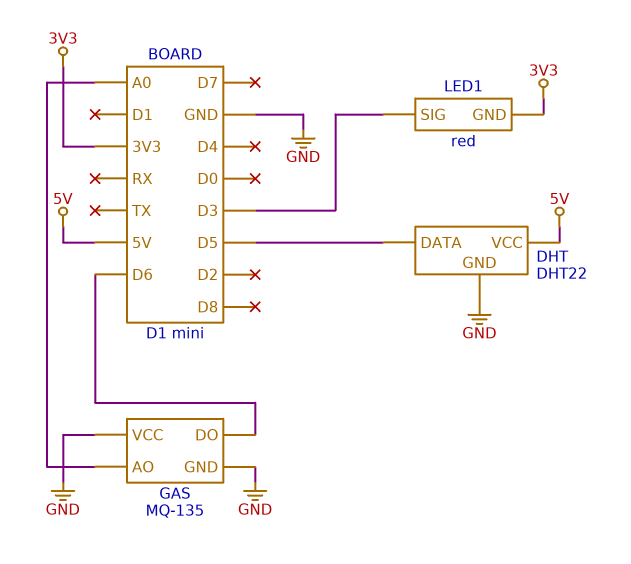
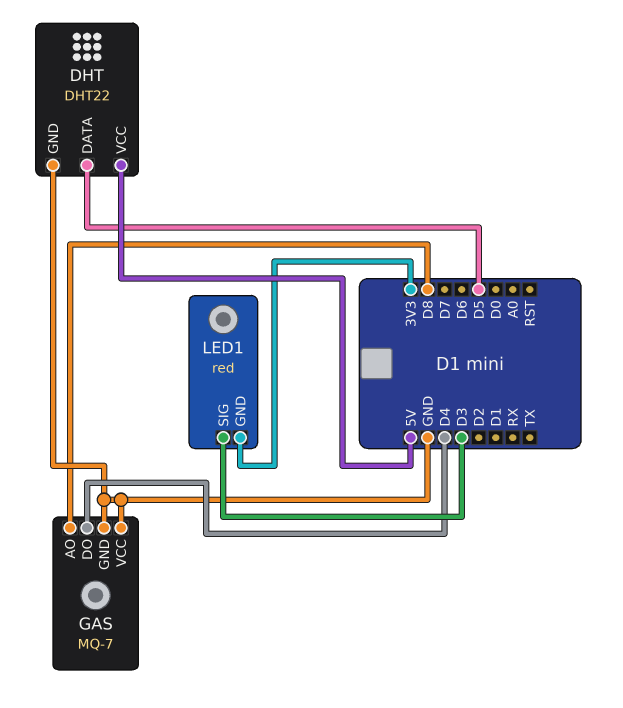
GAS: MQ-135 -> MQ-7
GAS pin AO: A0 -> D8
GAS pin DO: D6 -> D4

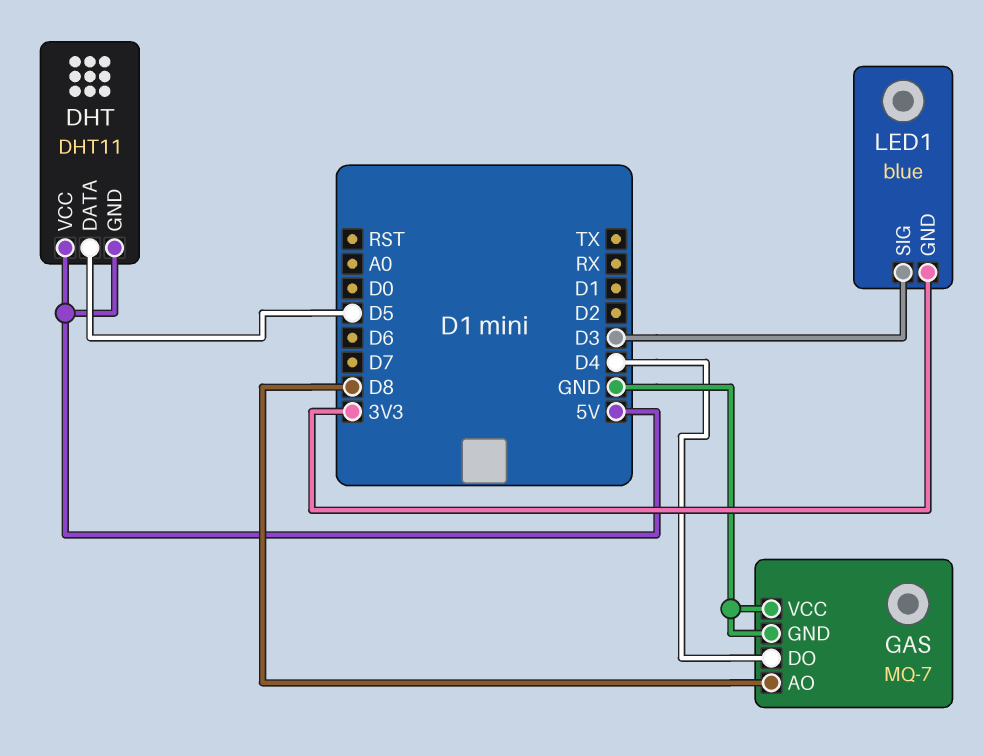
DHT: DHT22 -> DHT11
DHT pin GND: GND -> 5V
LED1: red -> blue

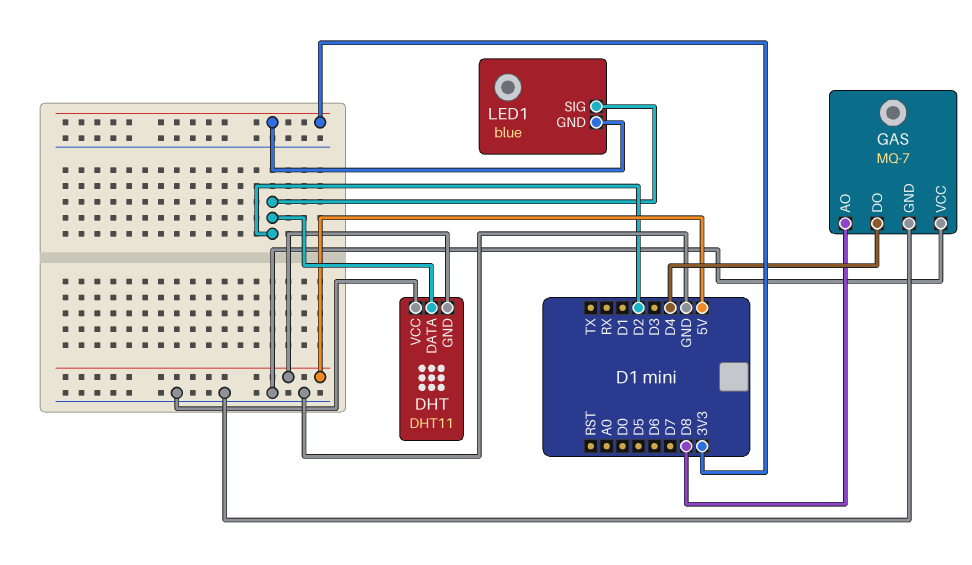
DHT pin DATA: D5 -> D2
DHT pin VCC: 5V -> GND
LED1 pin SIG: D3 -> D2

